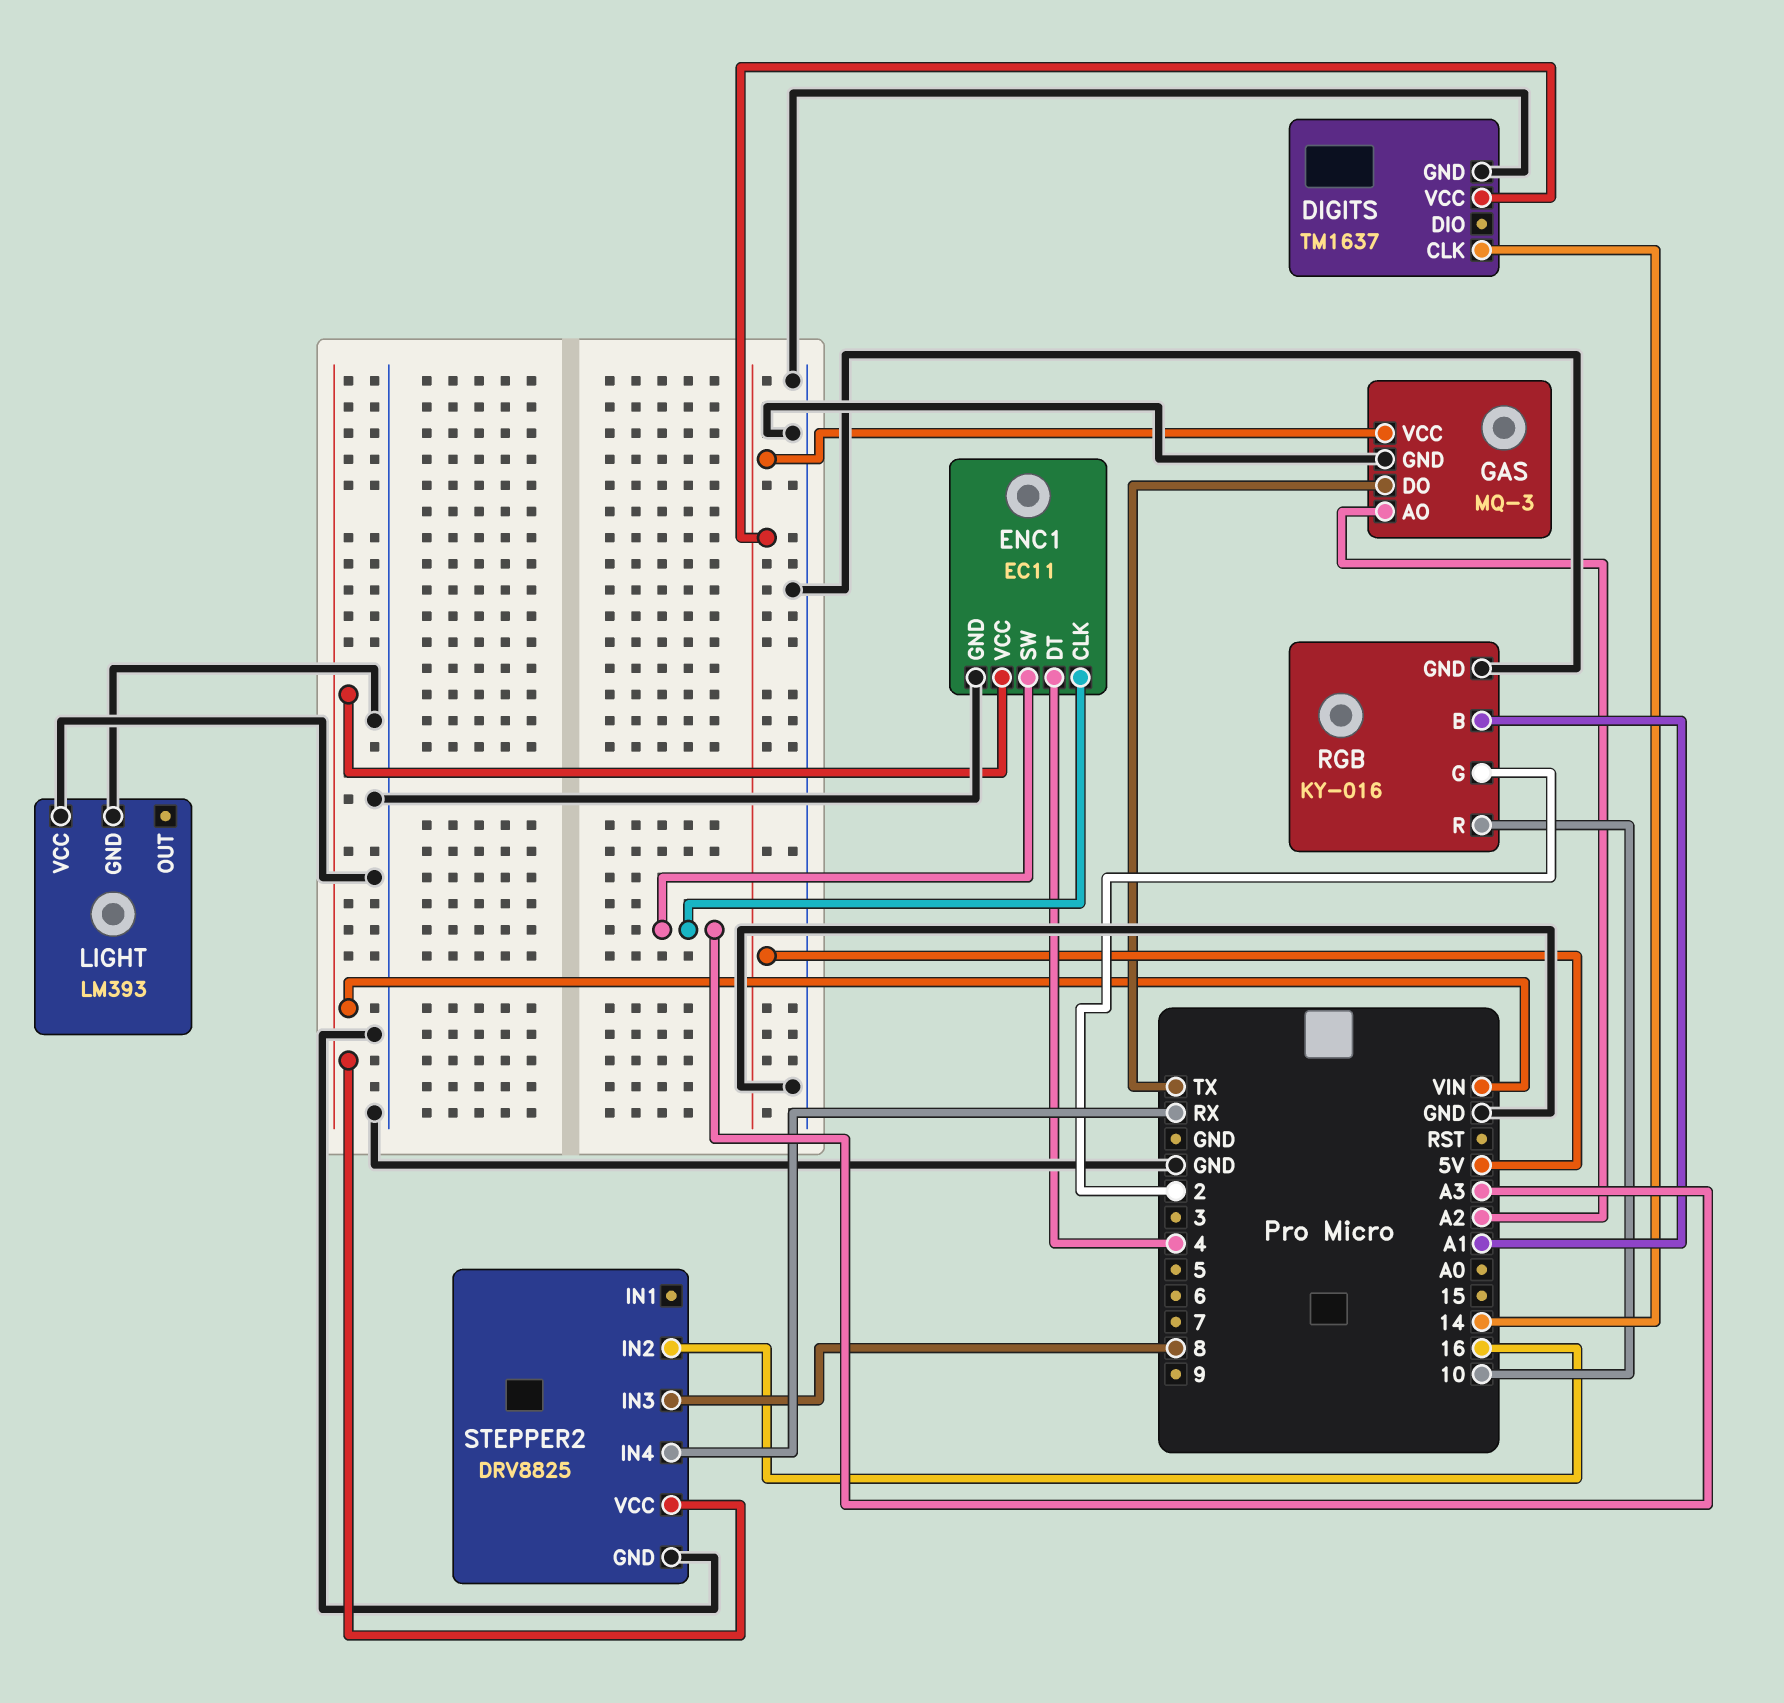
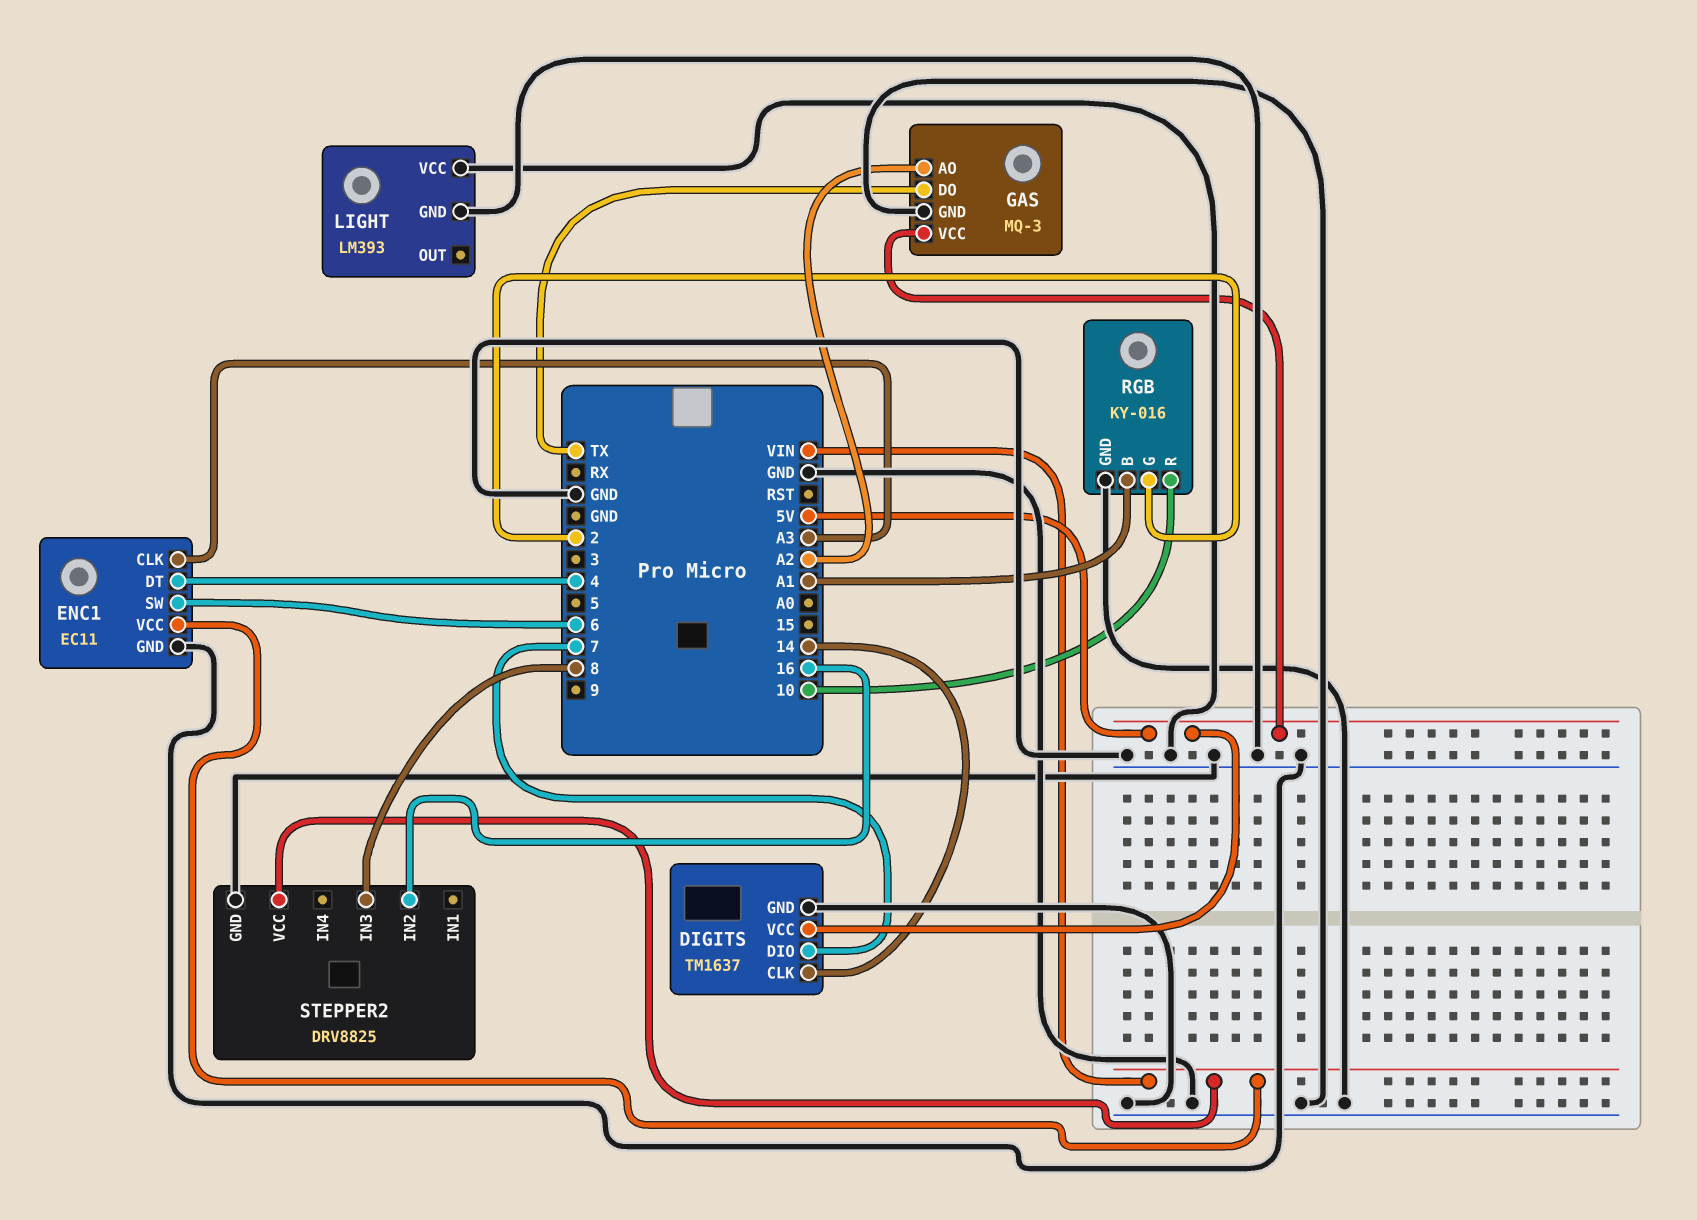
DIGITS pin DIO: none -> 7
ENC1 pin SW: A3 -> 6
STEPPER2 pin IN4: RX -> none

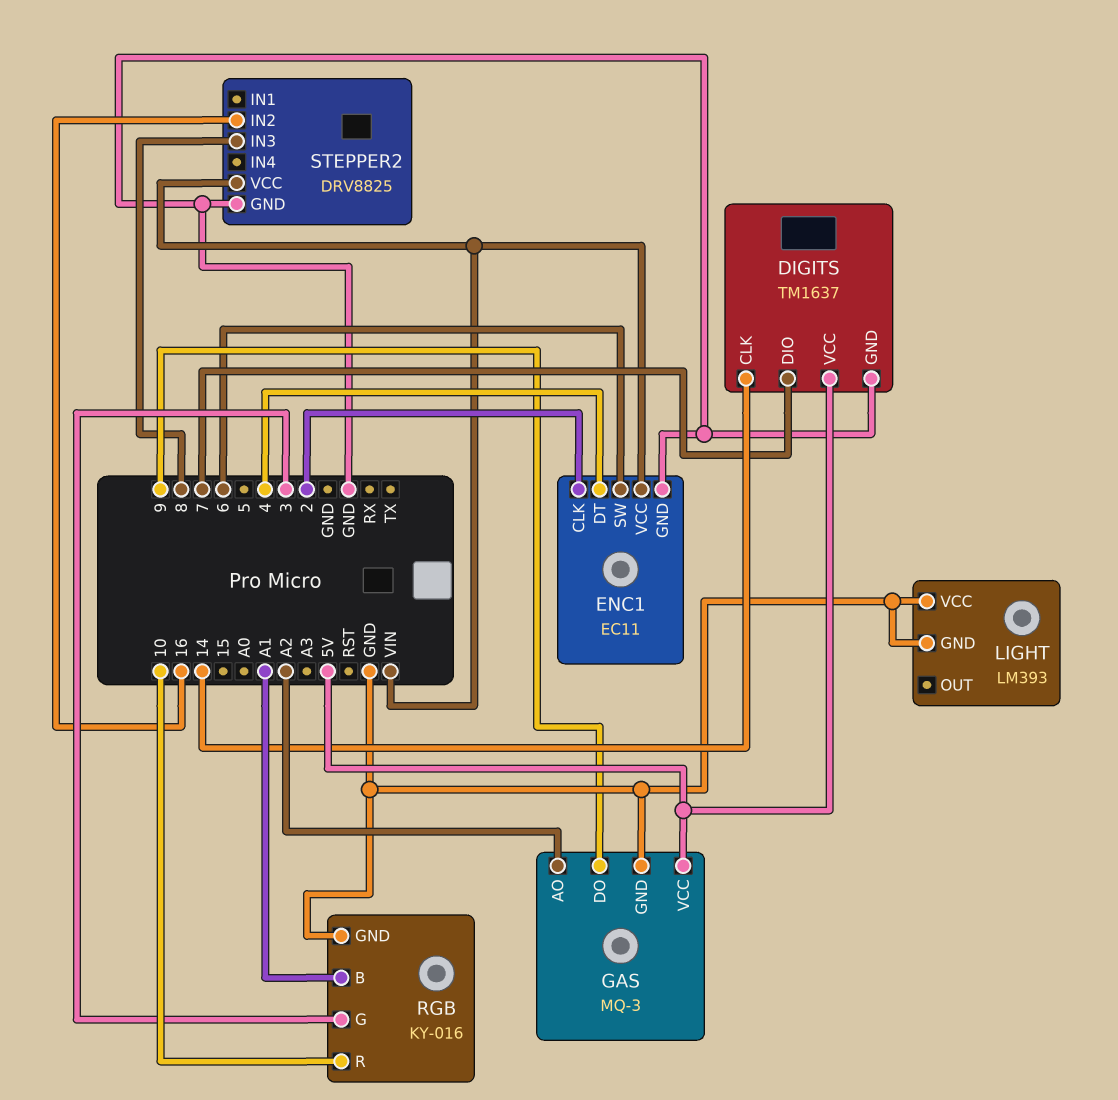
ENC1 pin CLK: A3 -> 2
GAS pin DO: TX -> 9
RGB pin G: 2 -> 3

